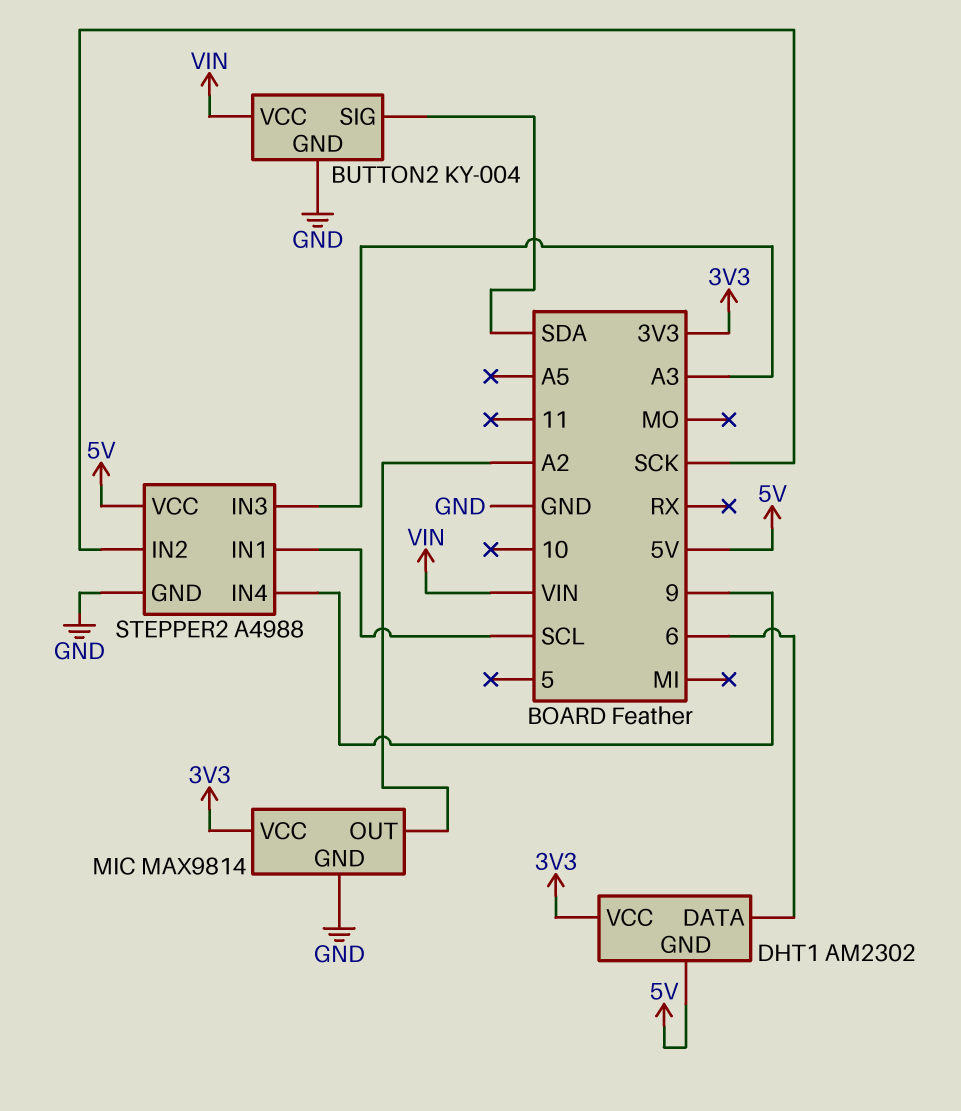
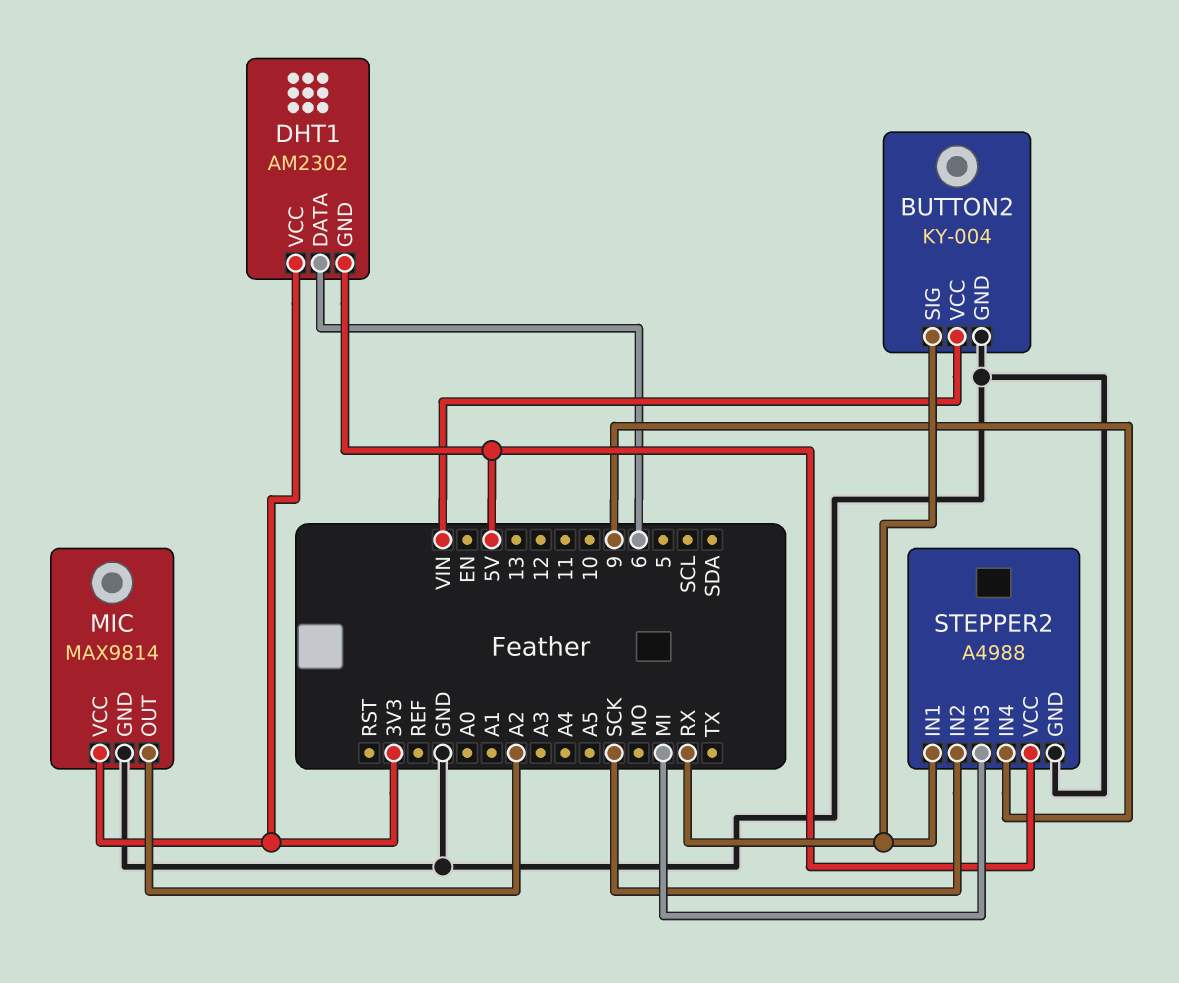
BUTTON2 pin SIG: SDA -> RX
STEPPER2 pin IN1: SCL -> RX
STEPPER2 pin IN3: A3 -> MI

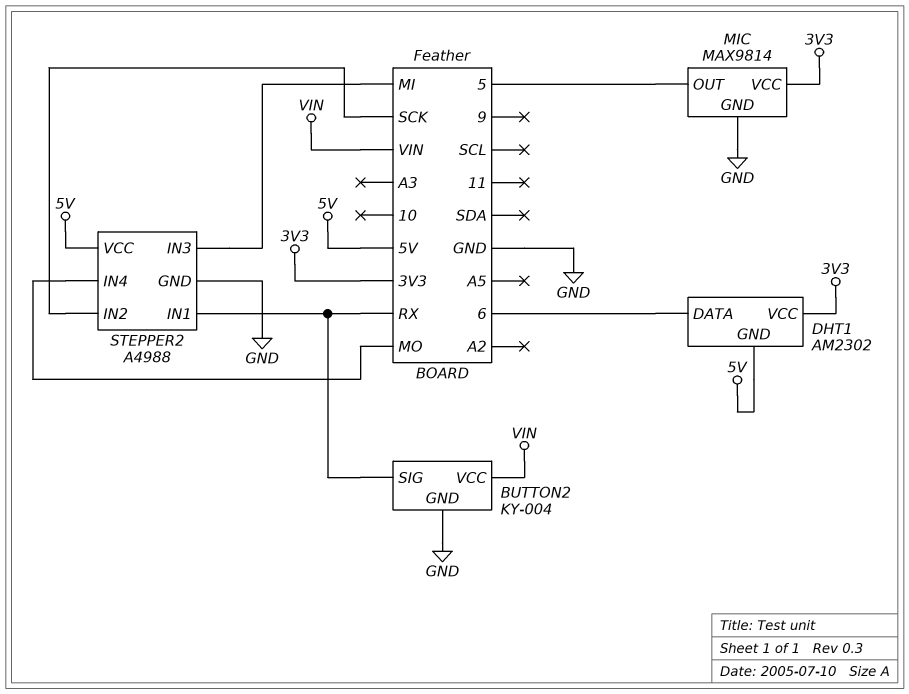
MIC pin OUT: A2 -> 5
STEPPER2 pin IN4: 9 -> MO

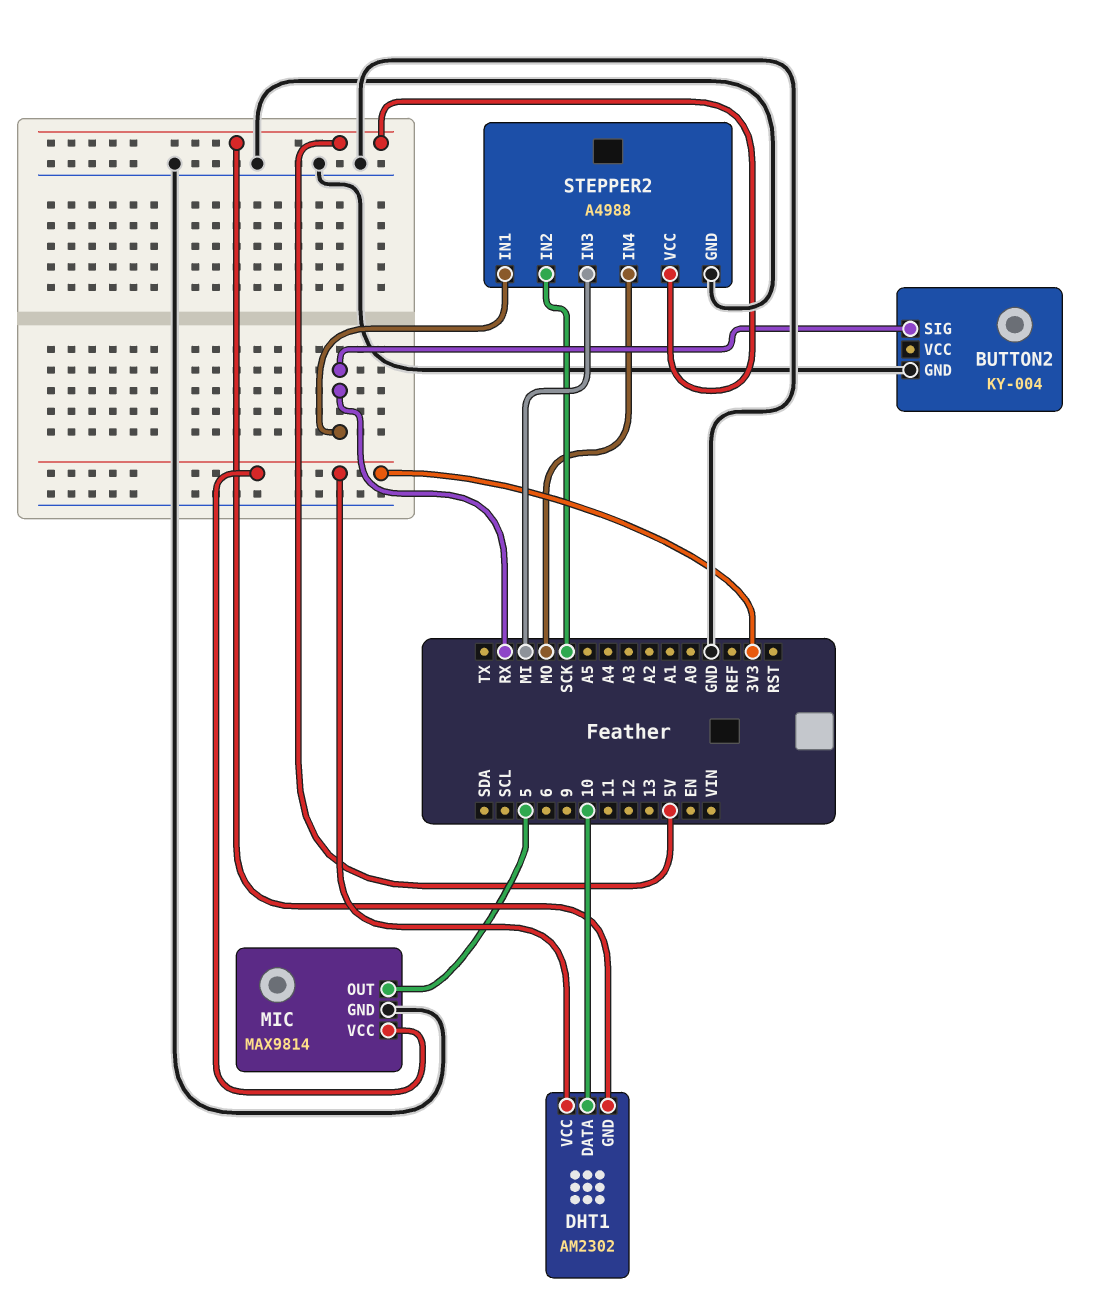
BUTTON2 pin VCC: VIN -> none
DHT1 pin DATA: 6 -> 10

